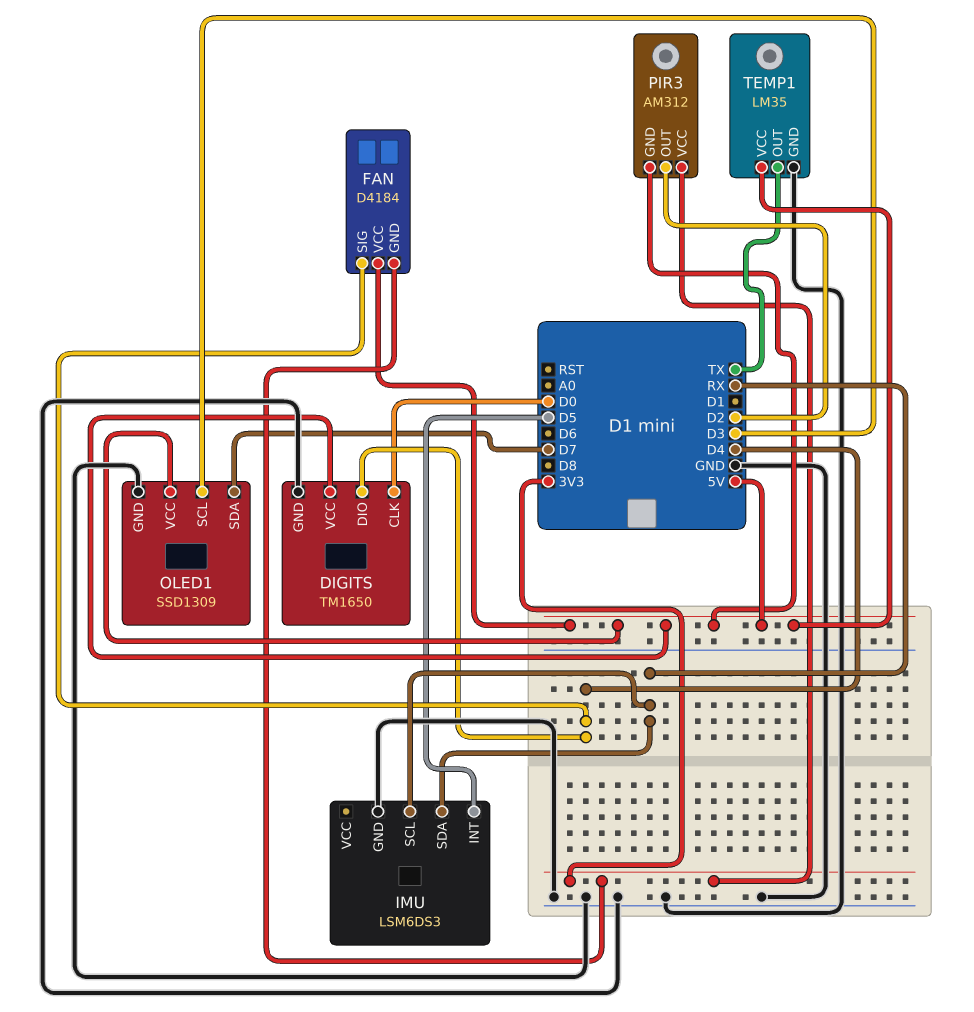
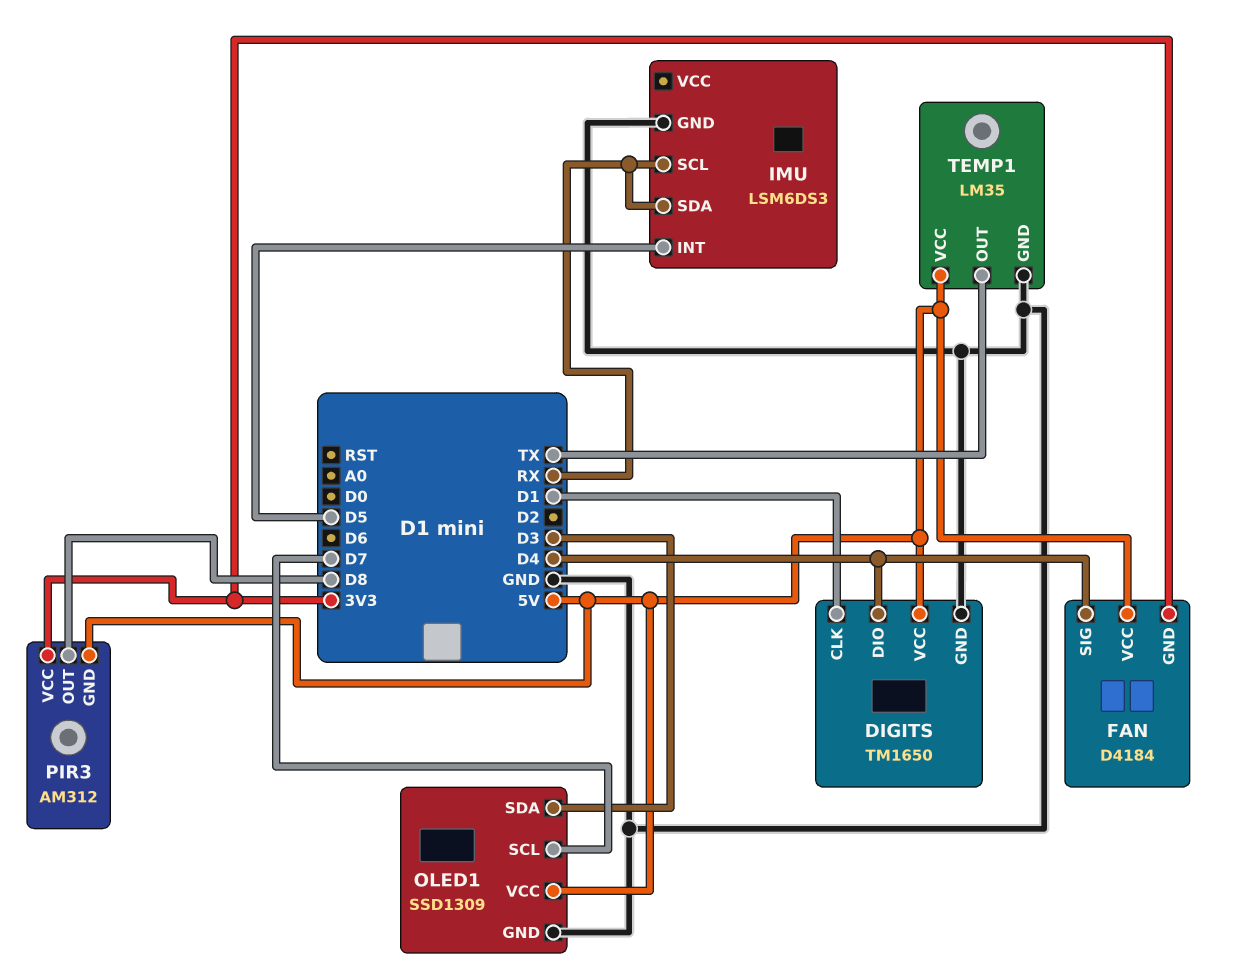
DIGITS pin CLK: D0 -> D1
OLED1 pin SCL: D3 -> D7
OLED1 pin SDA: D7 -> D3
PIR3 pin OUT: D2 -> D8

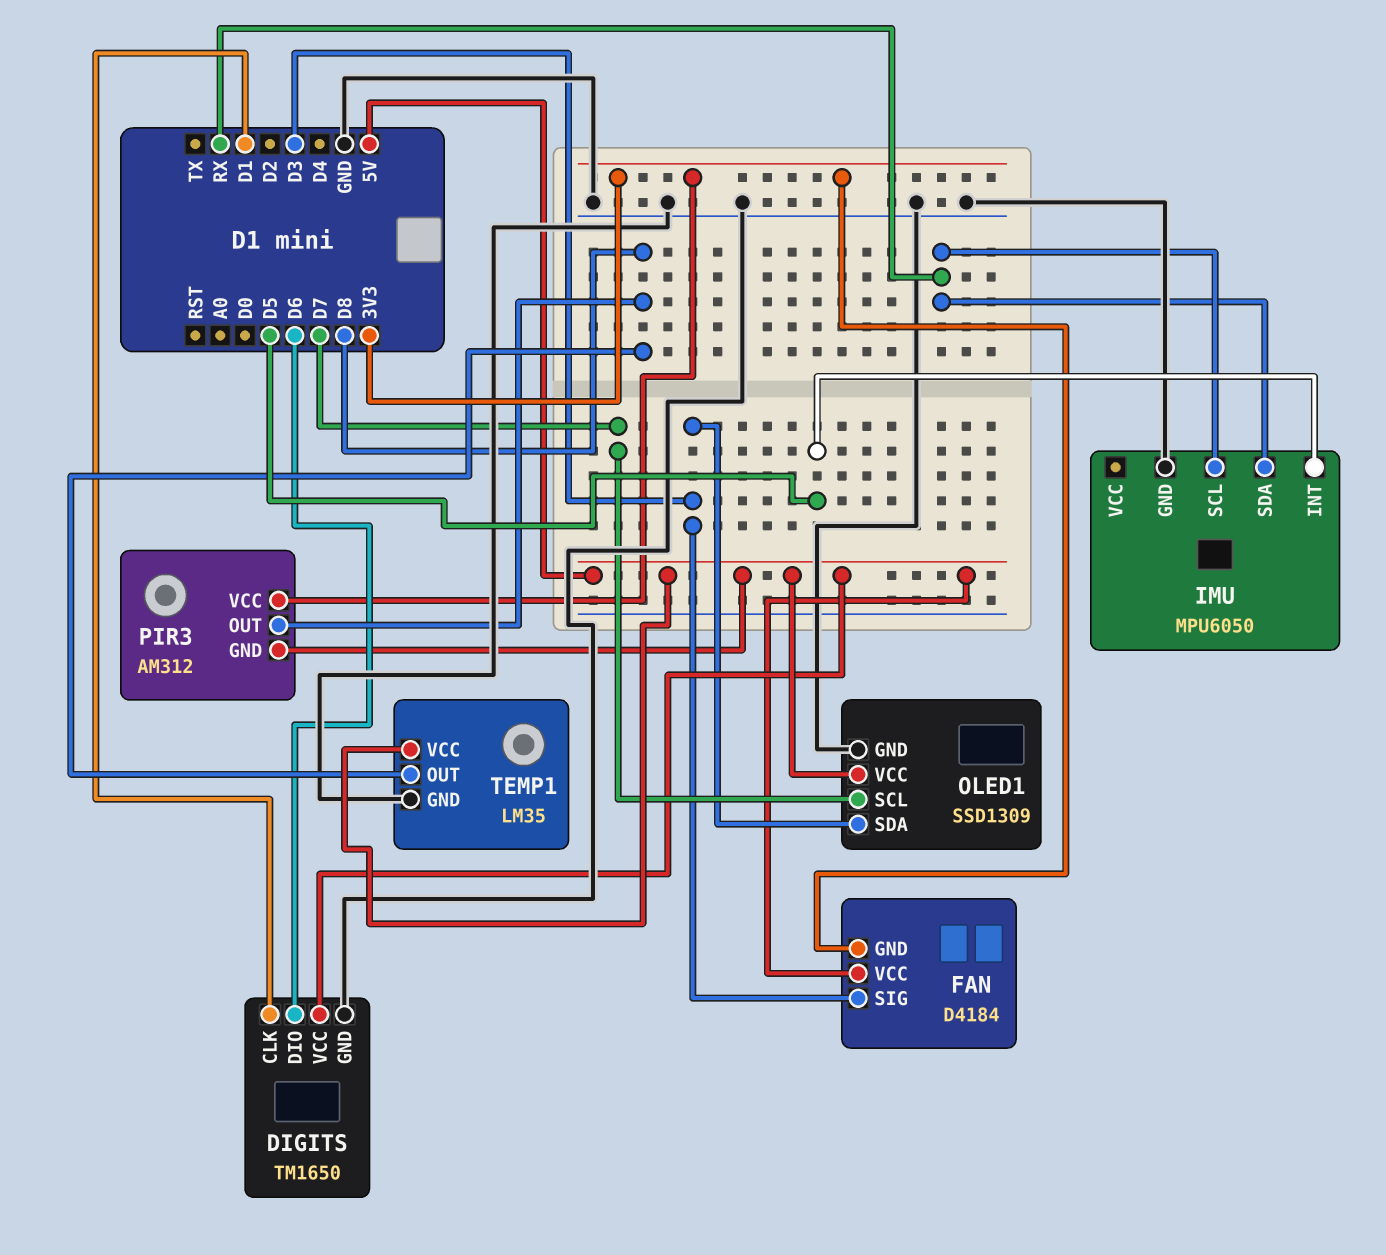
DIGITS pin DIO: D4 -> D6
FAN pin SIG: D4 -> D3
IMU: LSM6DS3 -> MPU6050
TEMP1 pin OUT: TX -> D8

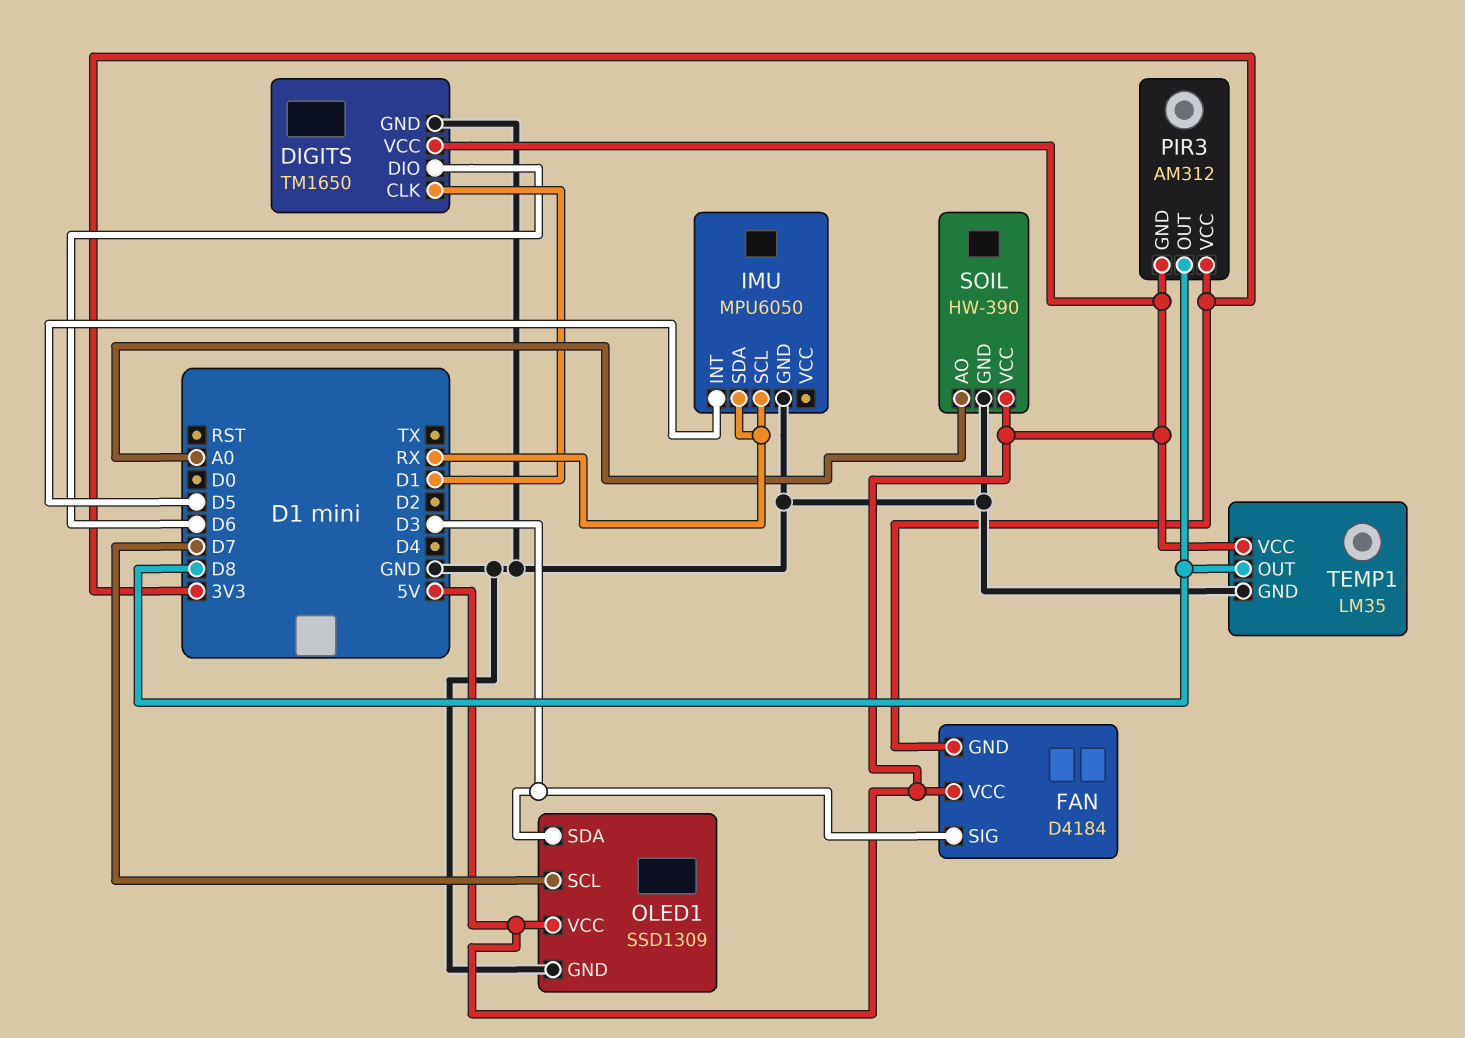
SOIL: none -> HW-390
SOIL pin AO: none -> A0
SOIL pin GND: none -> GND
SOIL pin VCC: none -> 5V

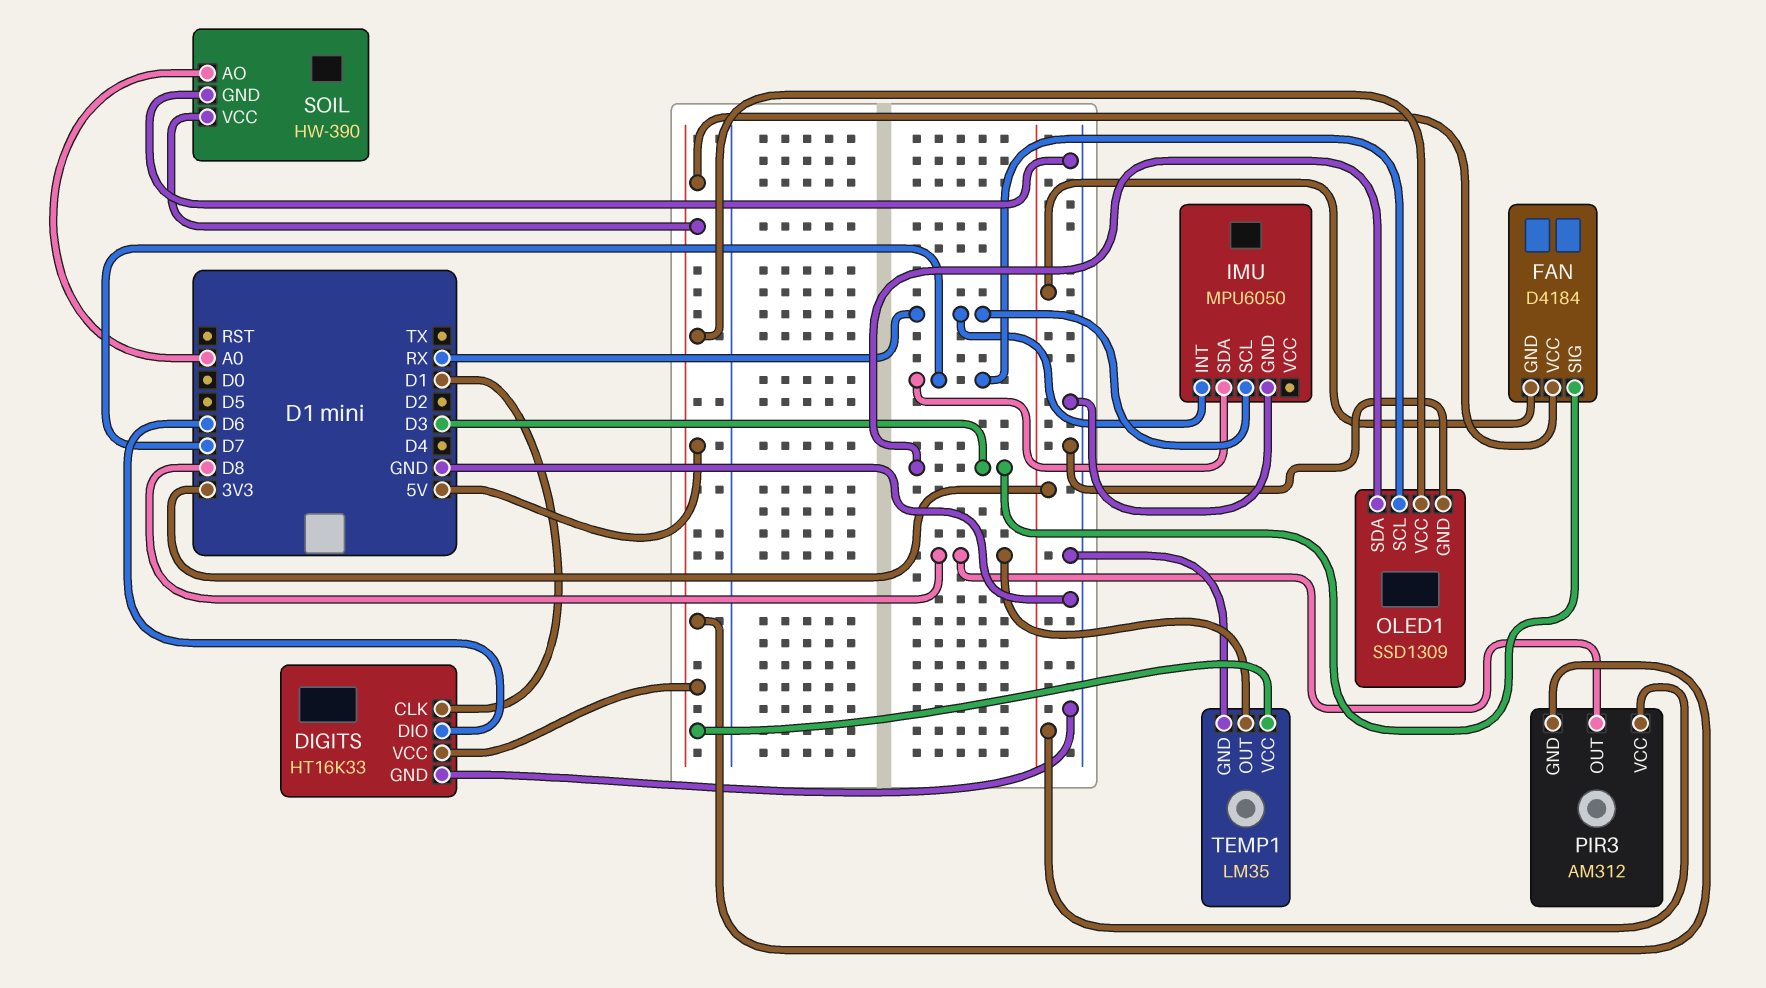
DIGITS: TM1650 -> HT16K33
IMU pin INT: D5 -> RX
IMU pin SDA: RX -> D7

